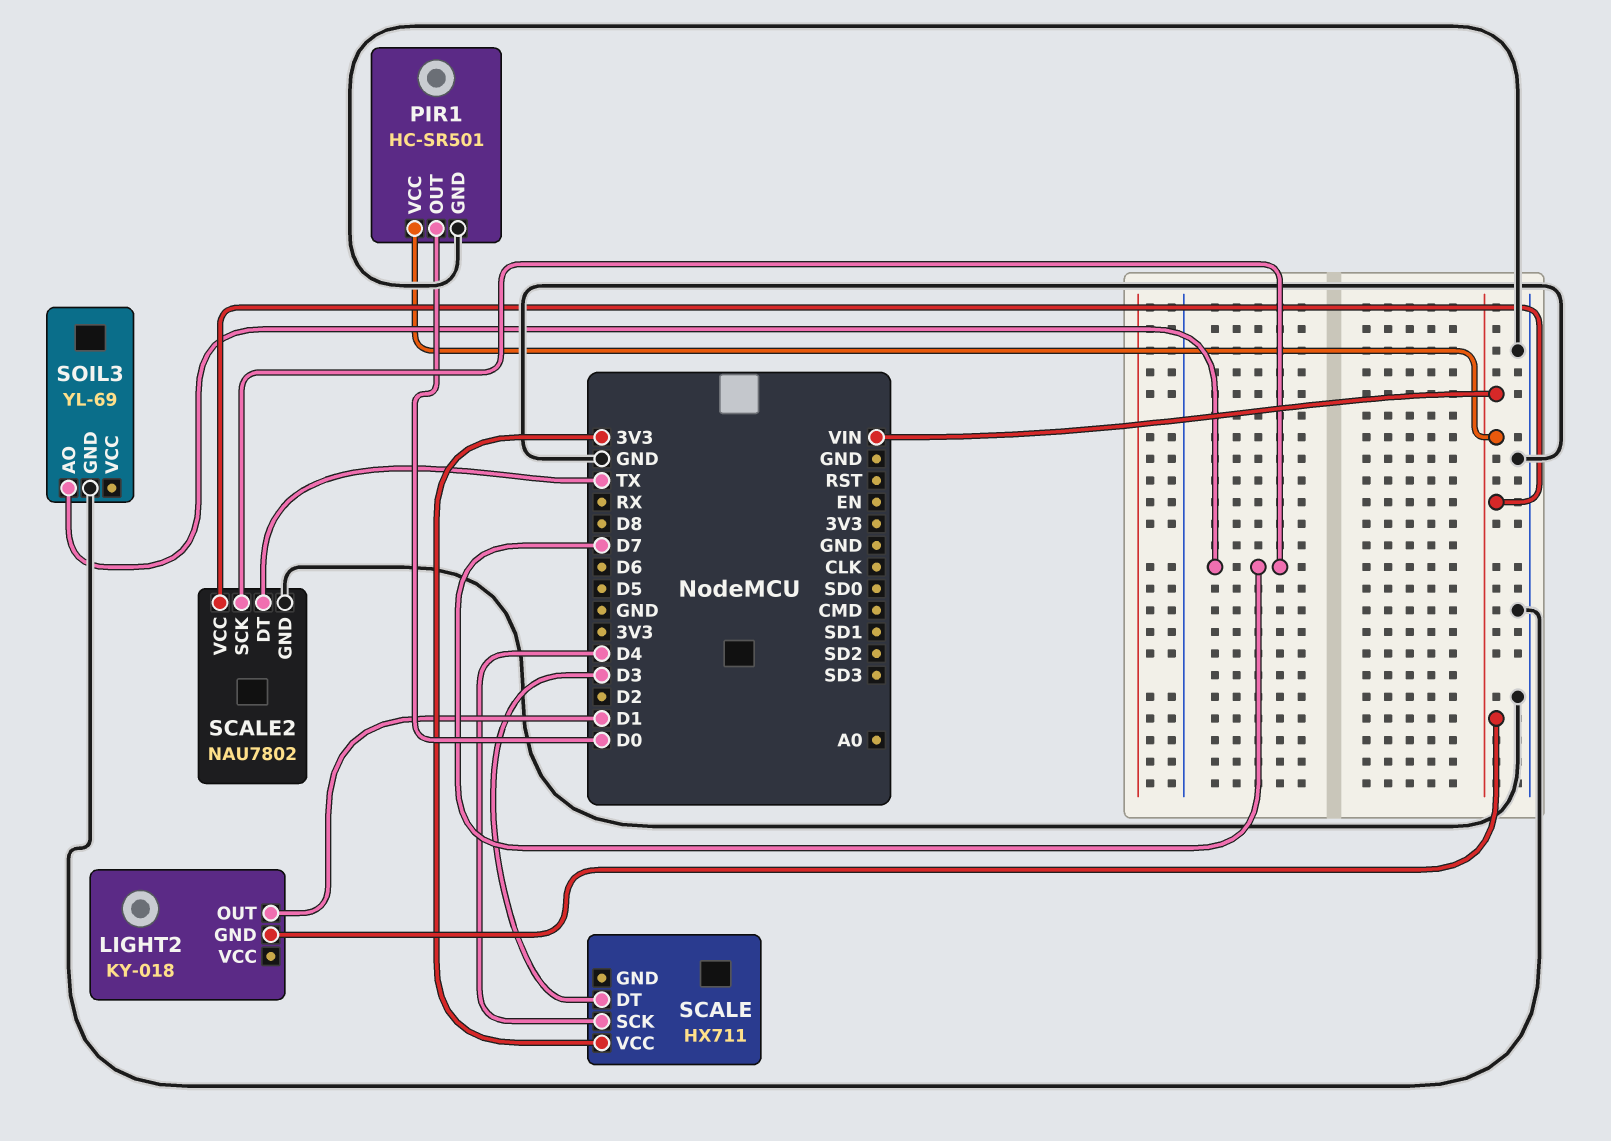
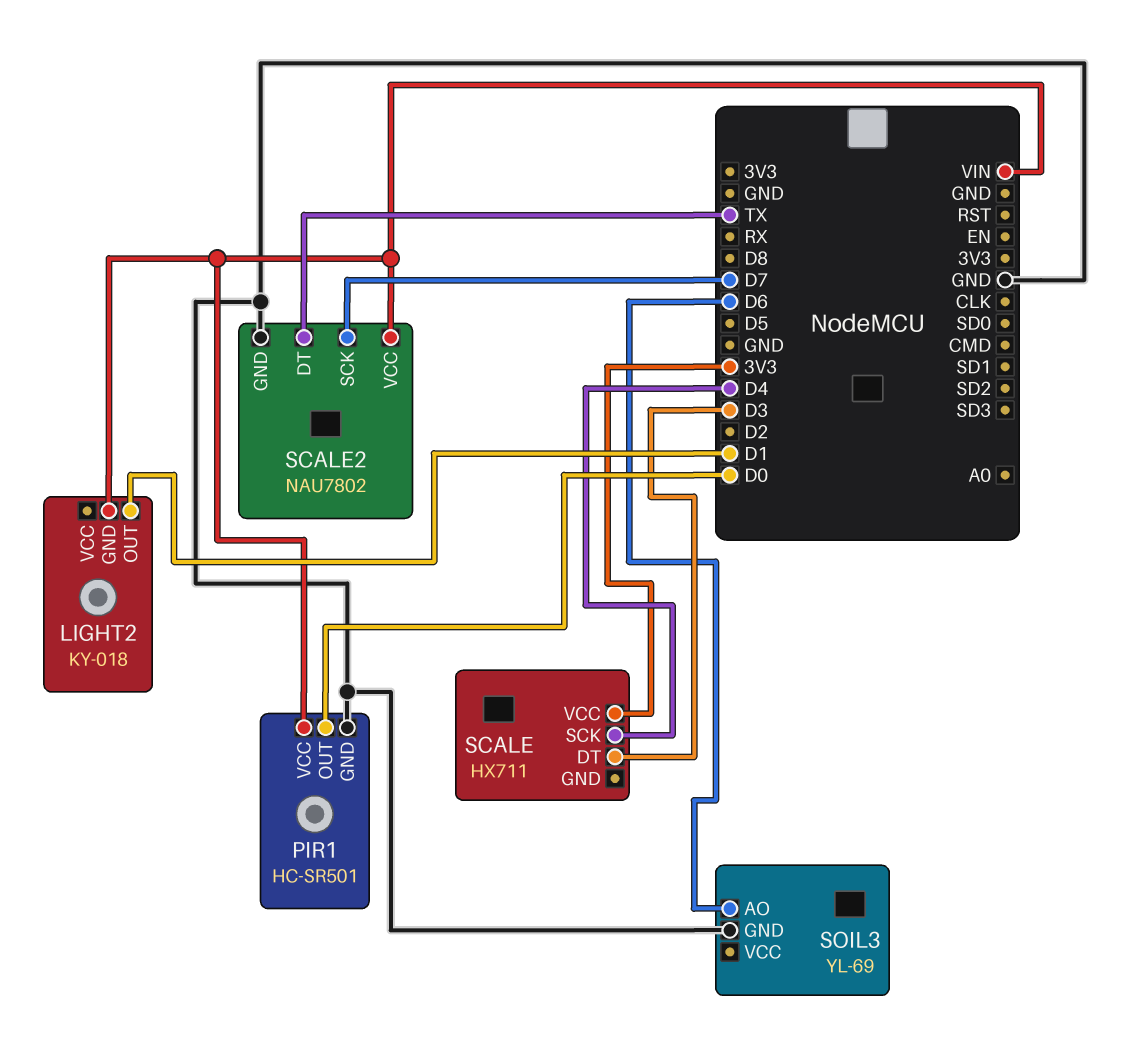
SOIL3 pin AO: D7 -> D6

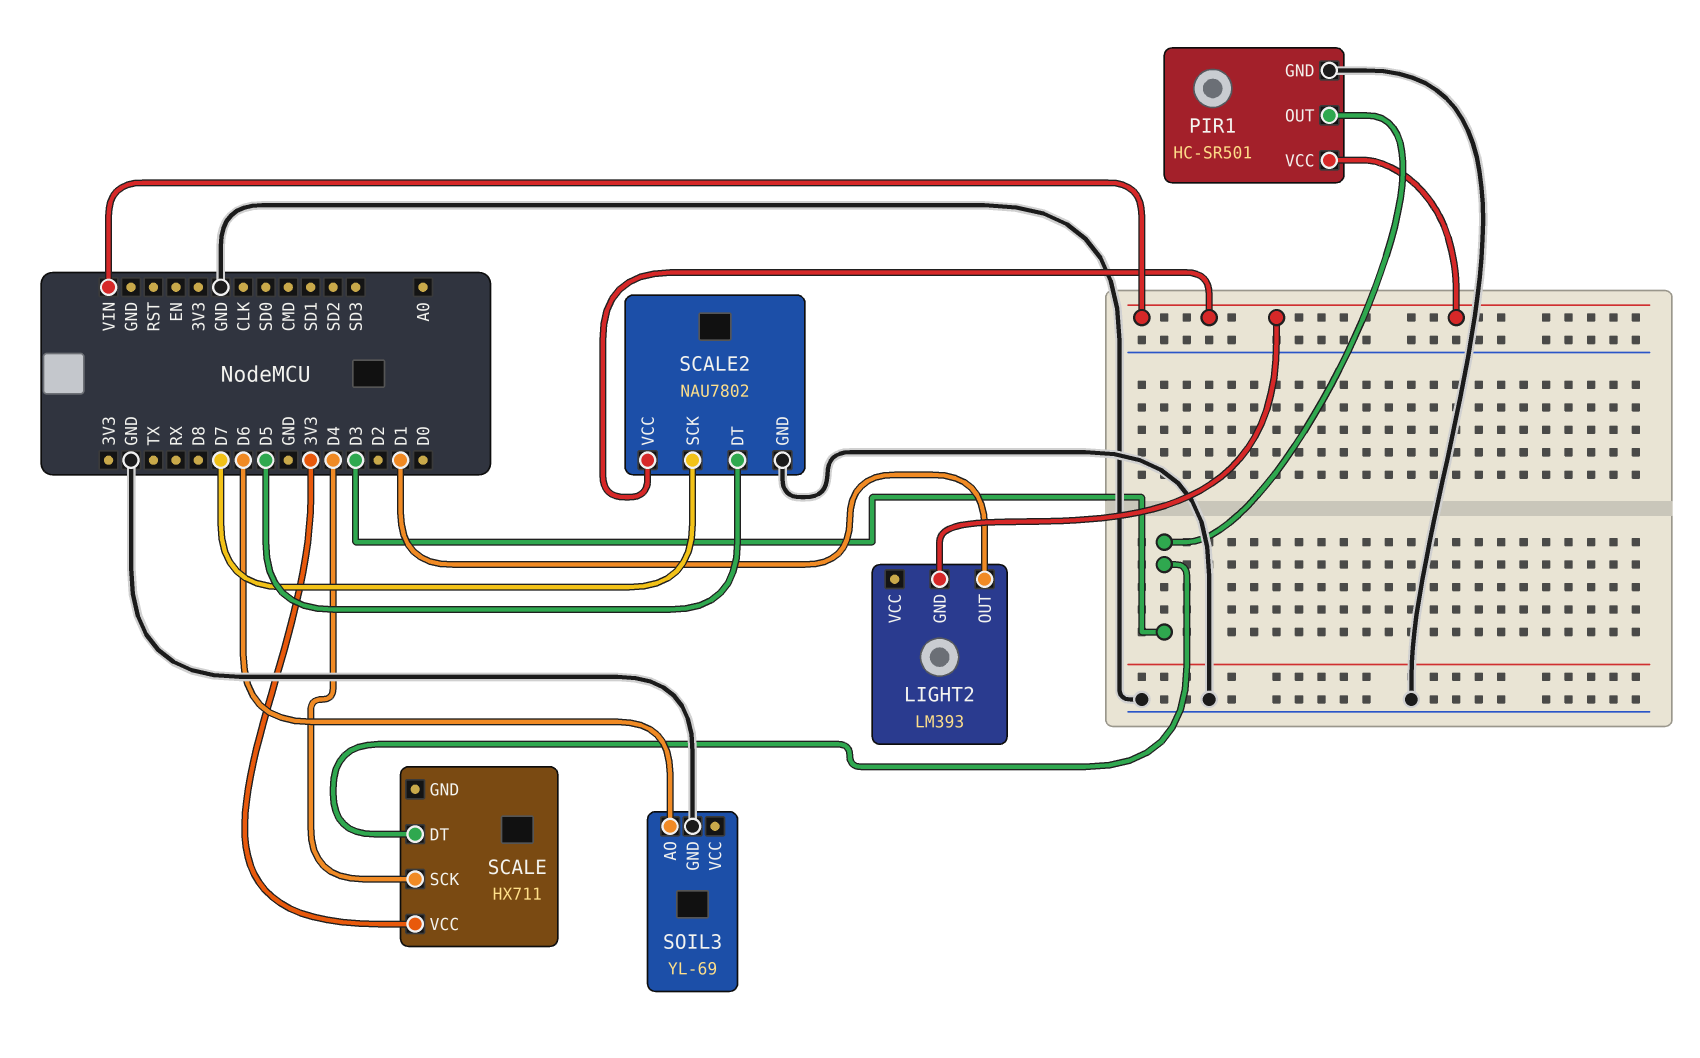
LIGHT2: KY-018 -> LM393
PIR1 pin OUT: D0 -> D3
SCALE2 pin DT: TX -> D5

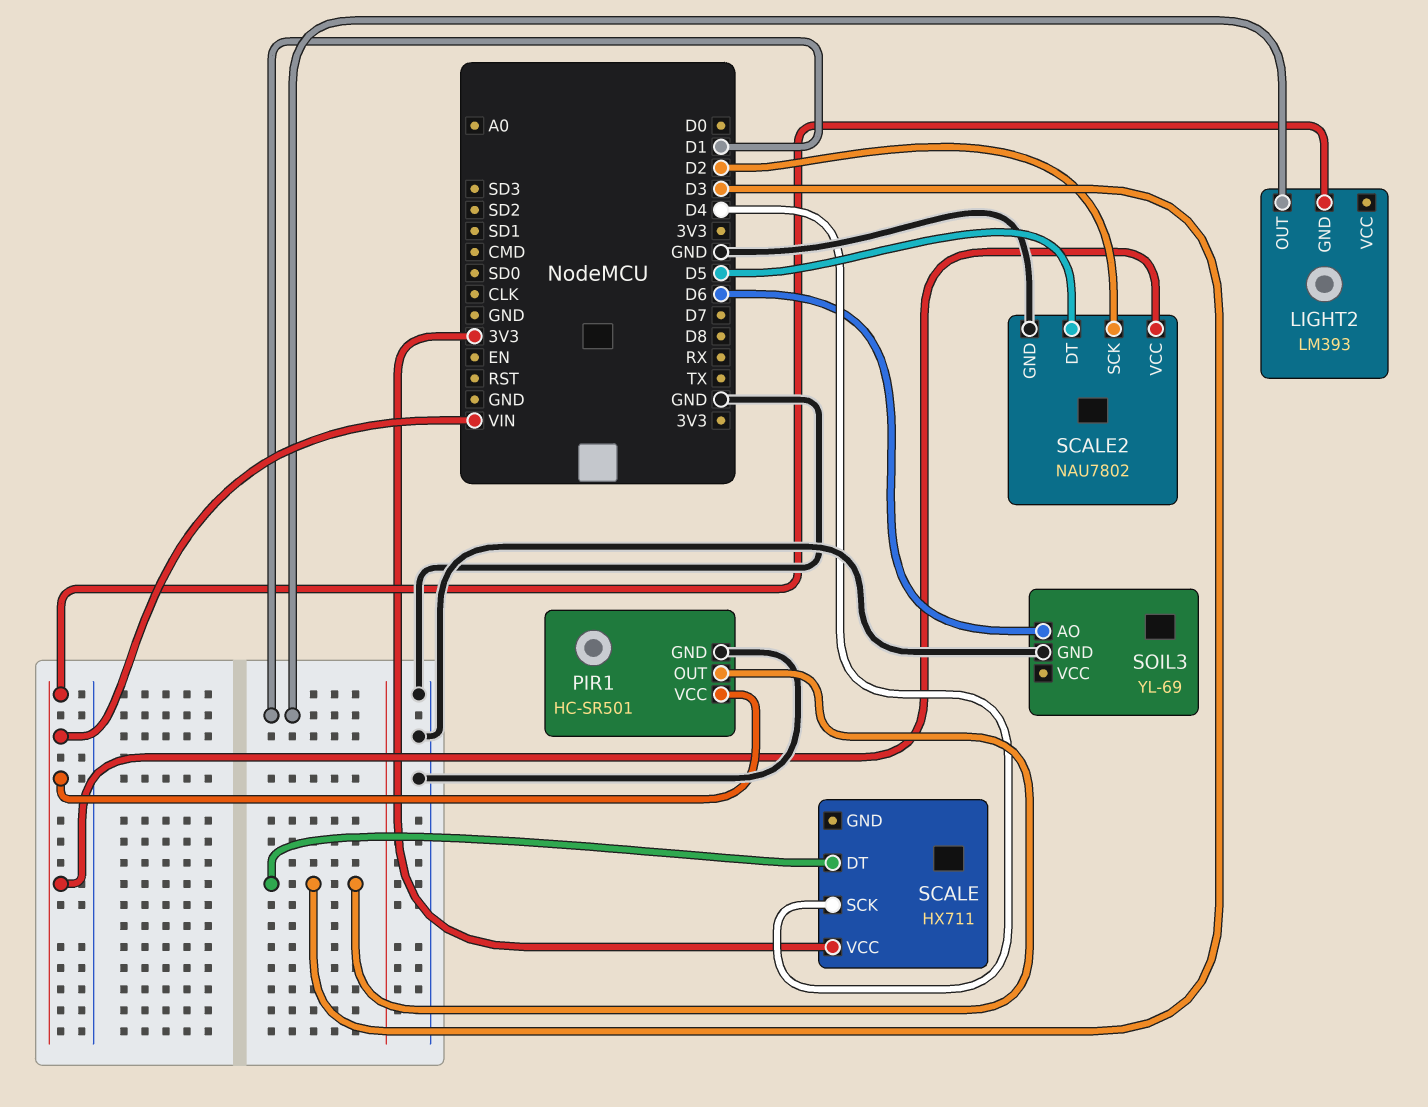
SCALE2 pin SCK: D7 -> D2

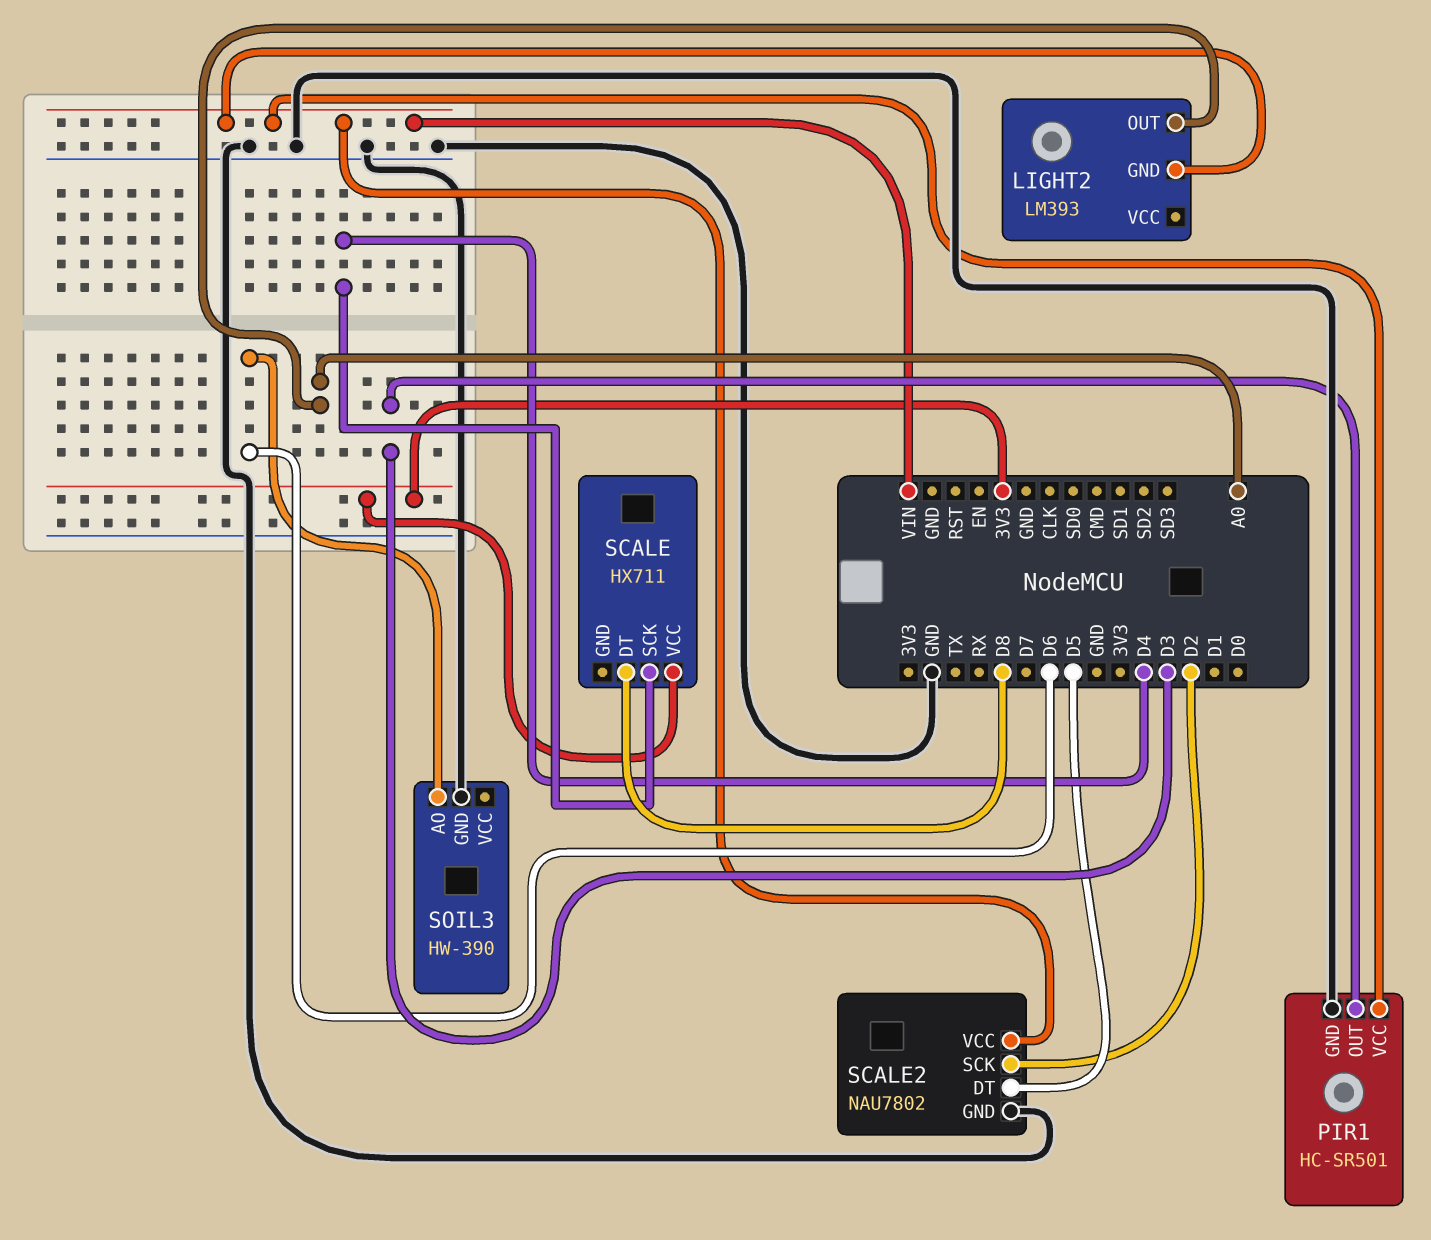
LIGHT2 pin OUT: D1 -> A0
SCALE pin DT: D3 -> D8
SOIL3: YL-69 -> HW-390

